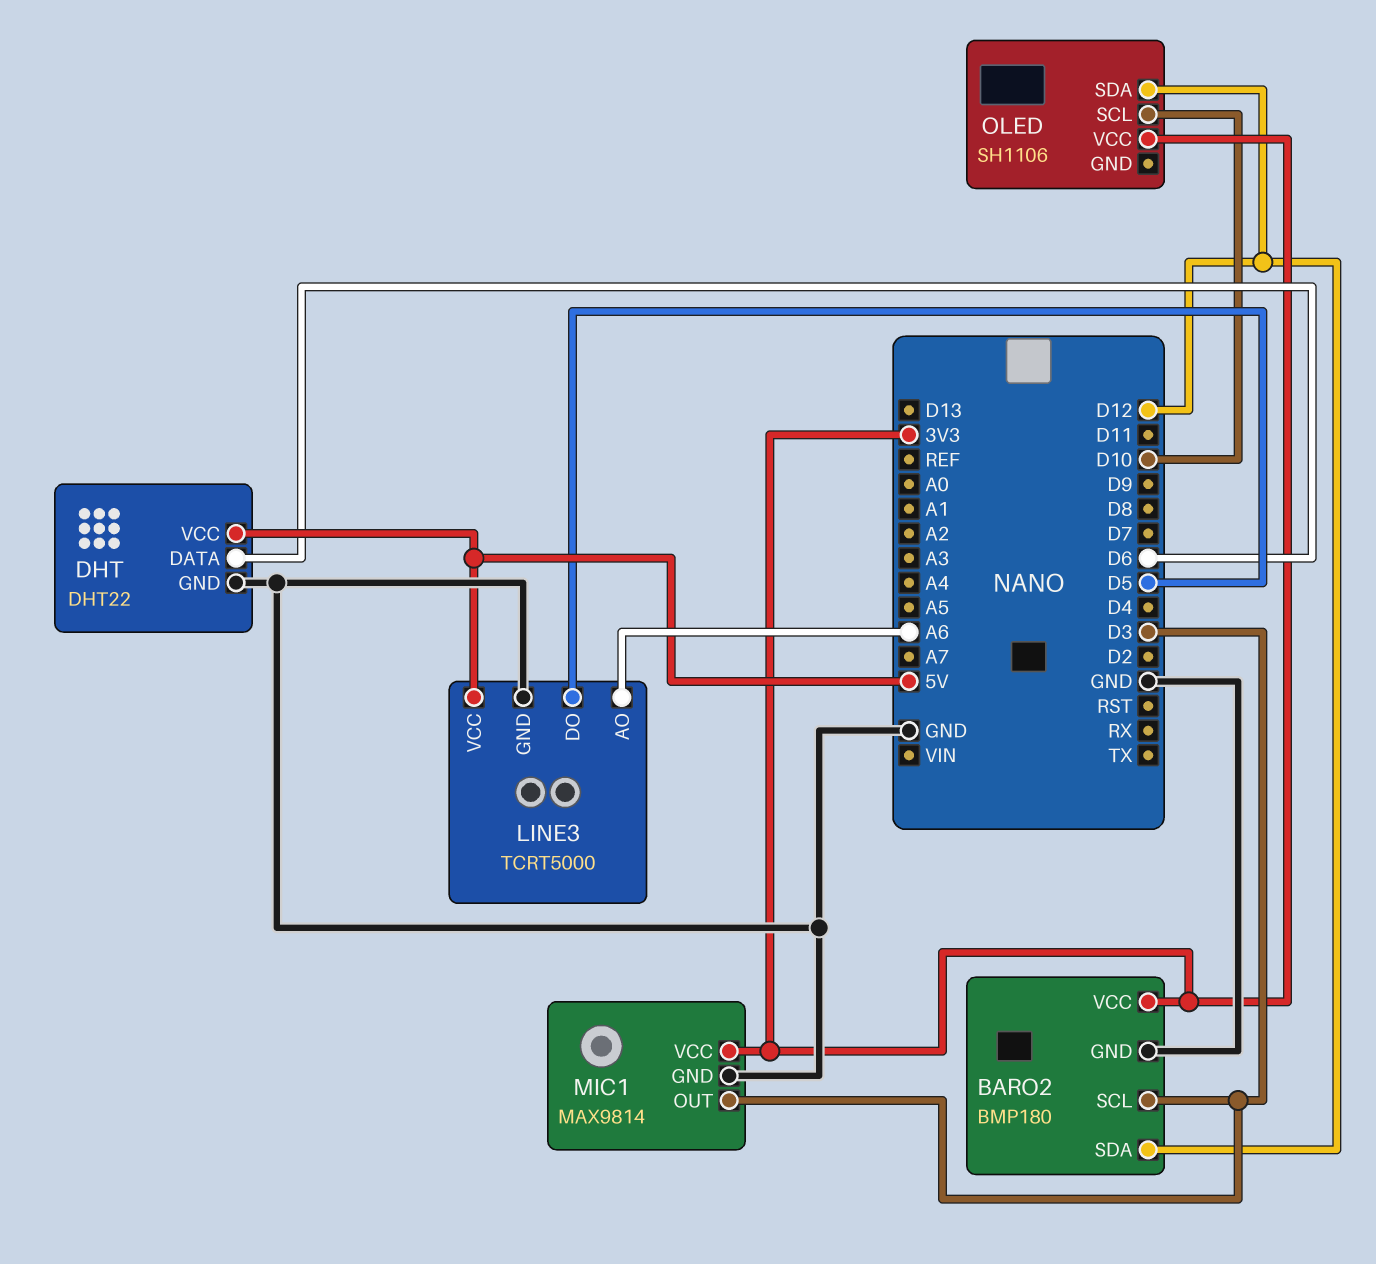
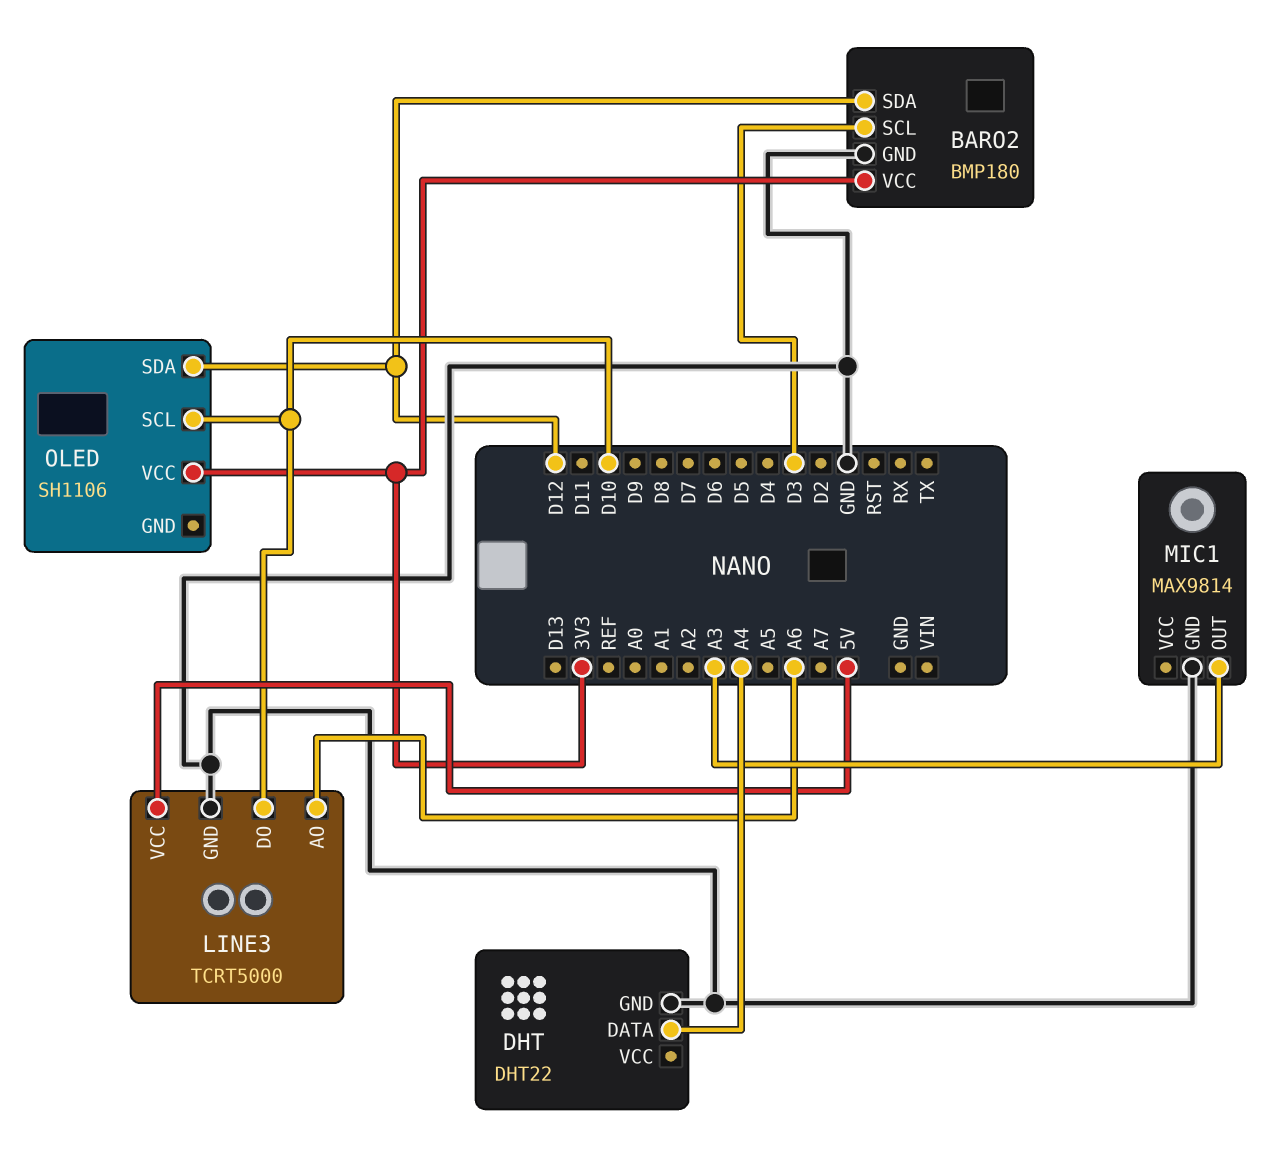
DHT pin DATA: D6 -> A4
DHT pin VCC: 5V -> none
LINE3 pin DO: D5 -> D10
MIC1 pin OUT: D3 -> A3
MIC1 pin VCC: 3V3 -> none

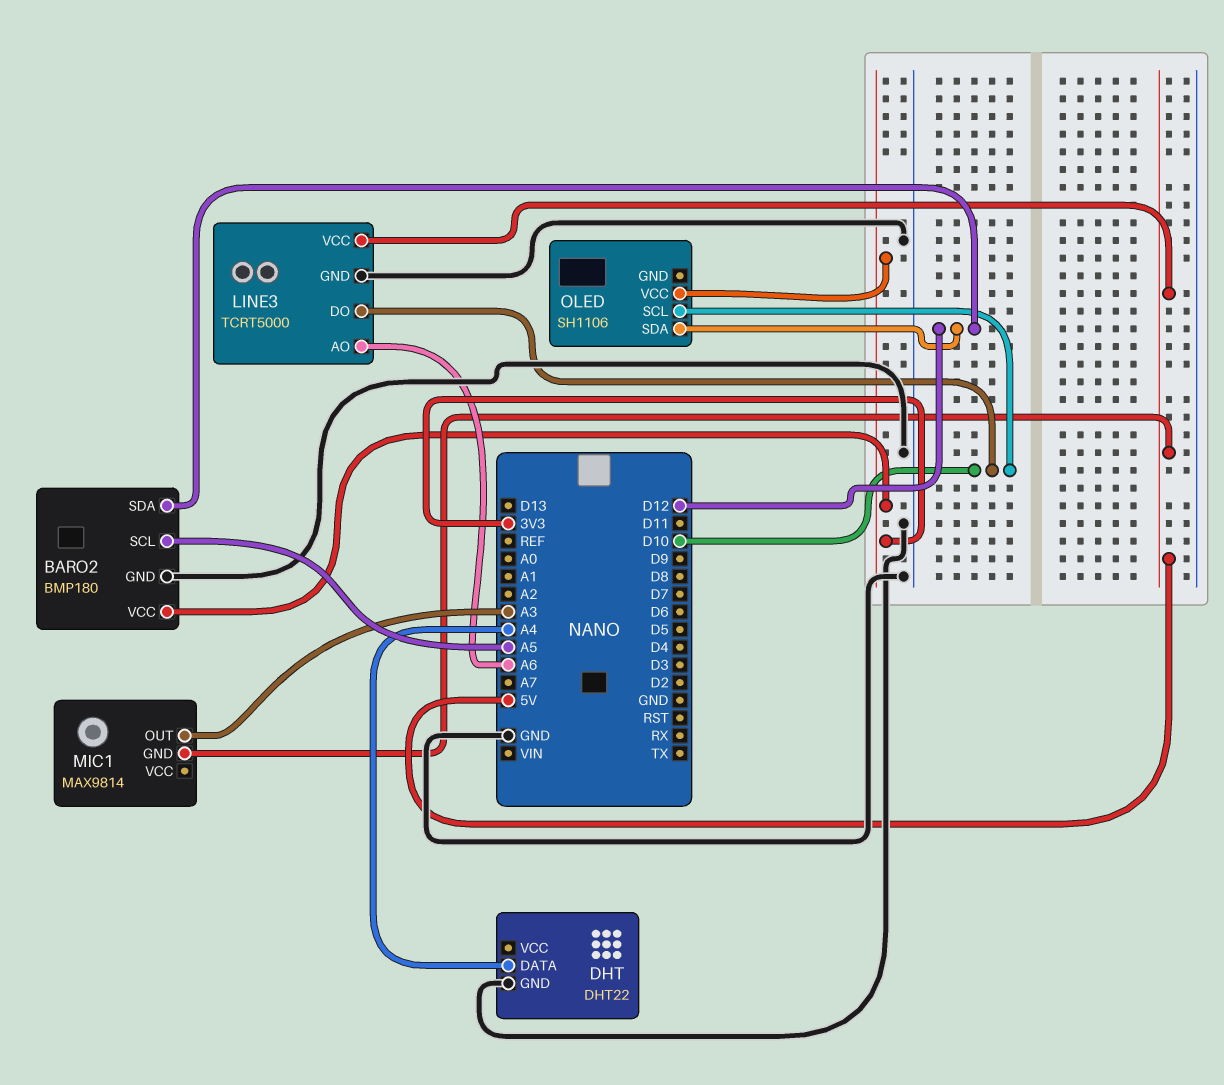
BARO2 pin SCL: D3 -> A5
MIC1 pin GND: GND -> 5V

